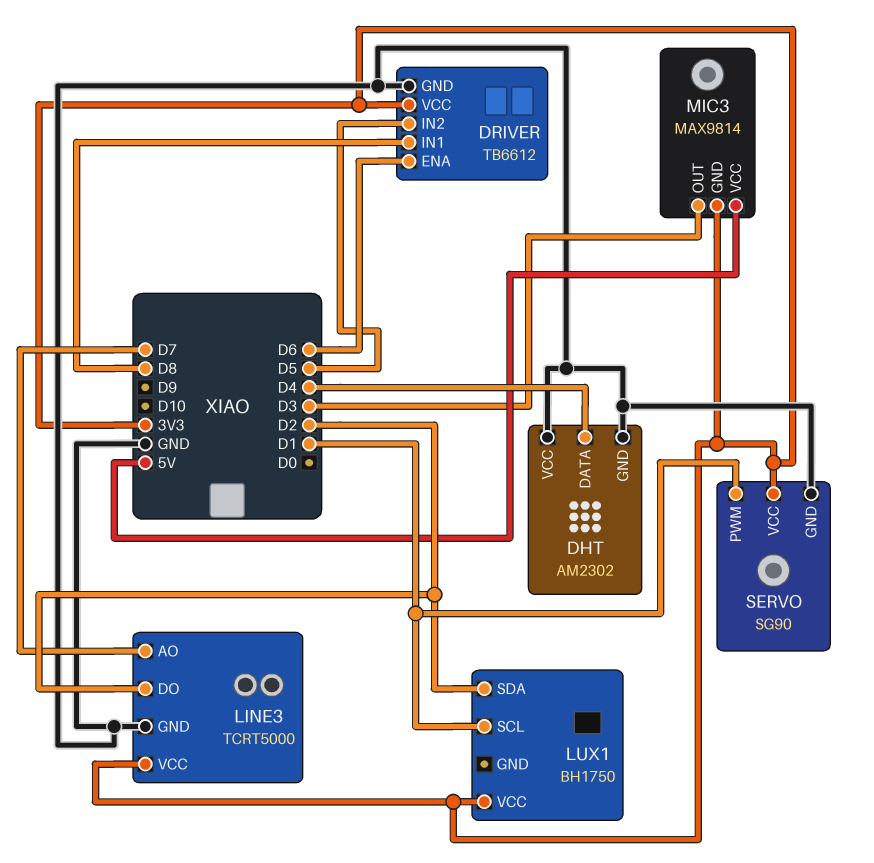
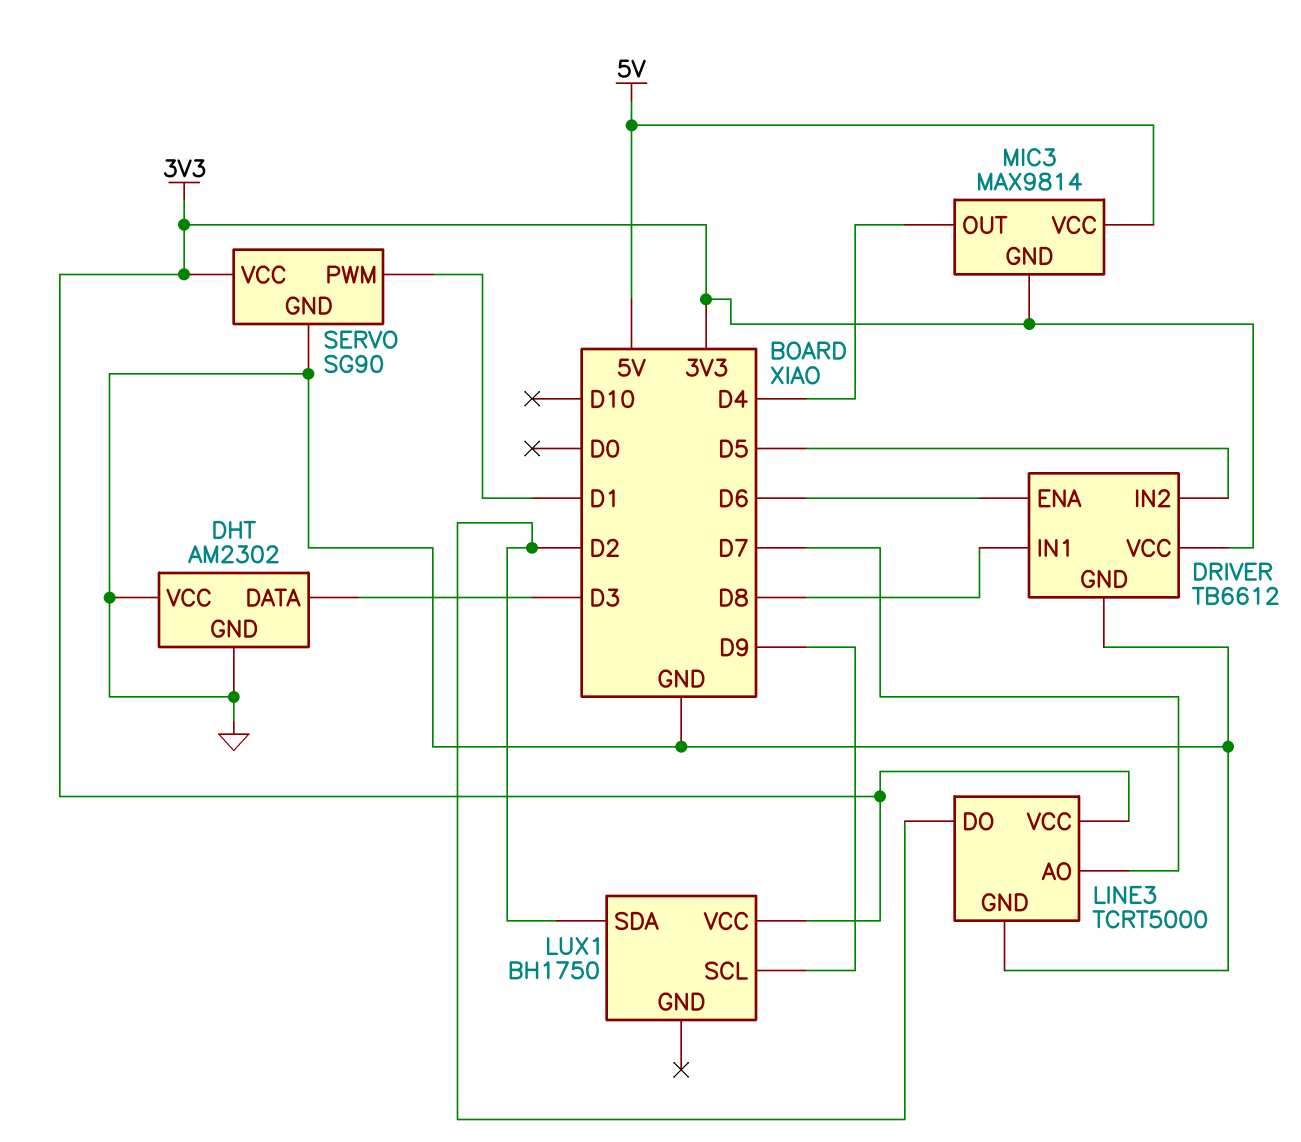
DHT pin DATA: D4 -> D3
LUX1 pin SCL: D1 -> D9
MIC3 pin OUT: D3 -> D4

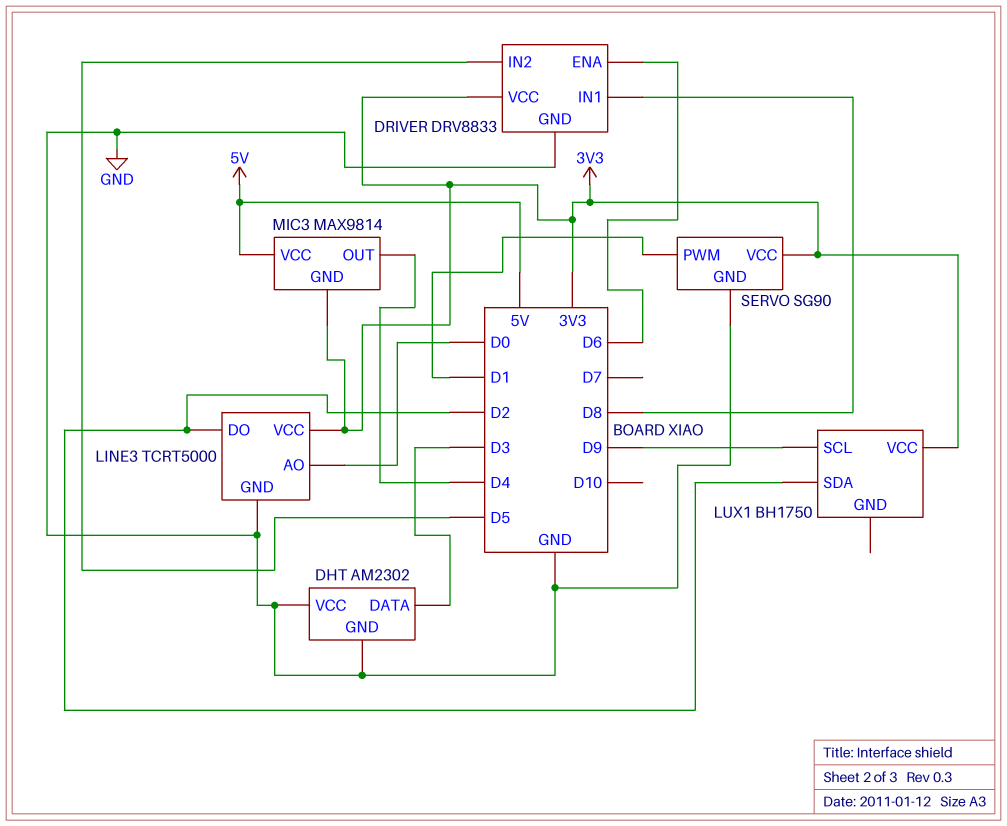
DRIVER: TB6612 -> DRV8833
LINE3 pin AO: D7 -> D0

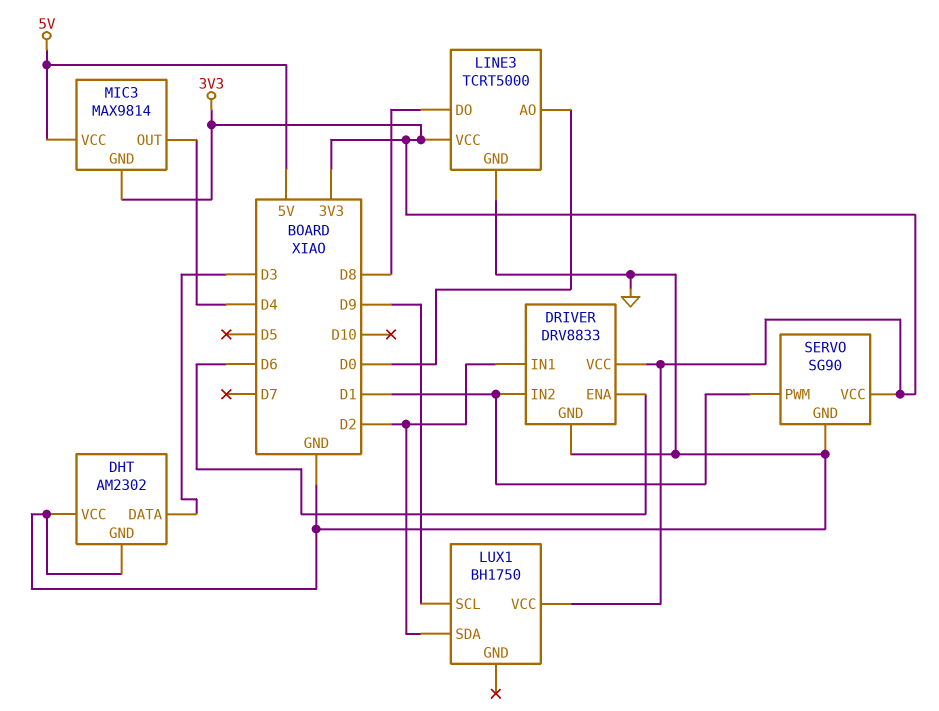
DRIVER pin IN1: D8 -> D2
DRIVER pin IN2: D5 -> D1
LINE3 pin DO: D2 -> D8

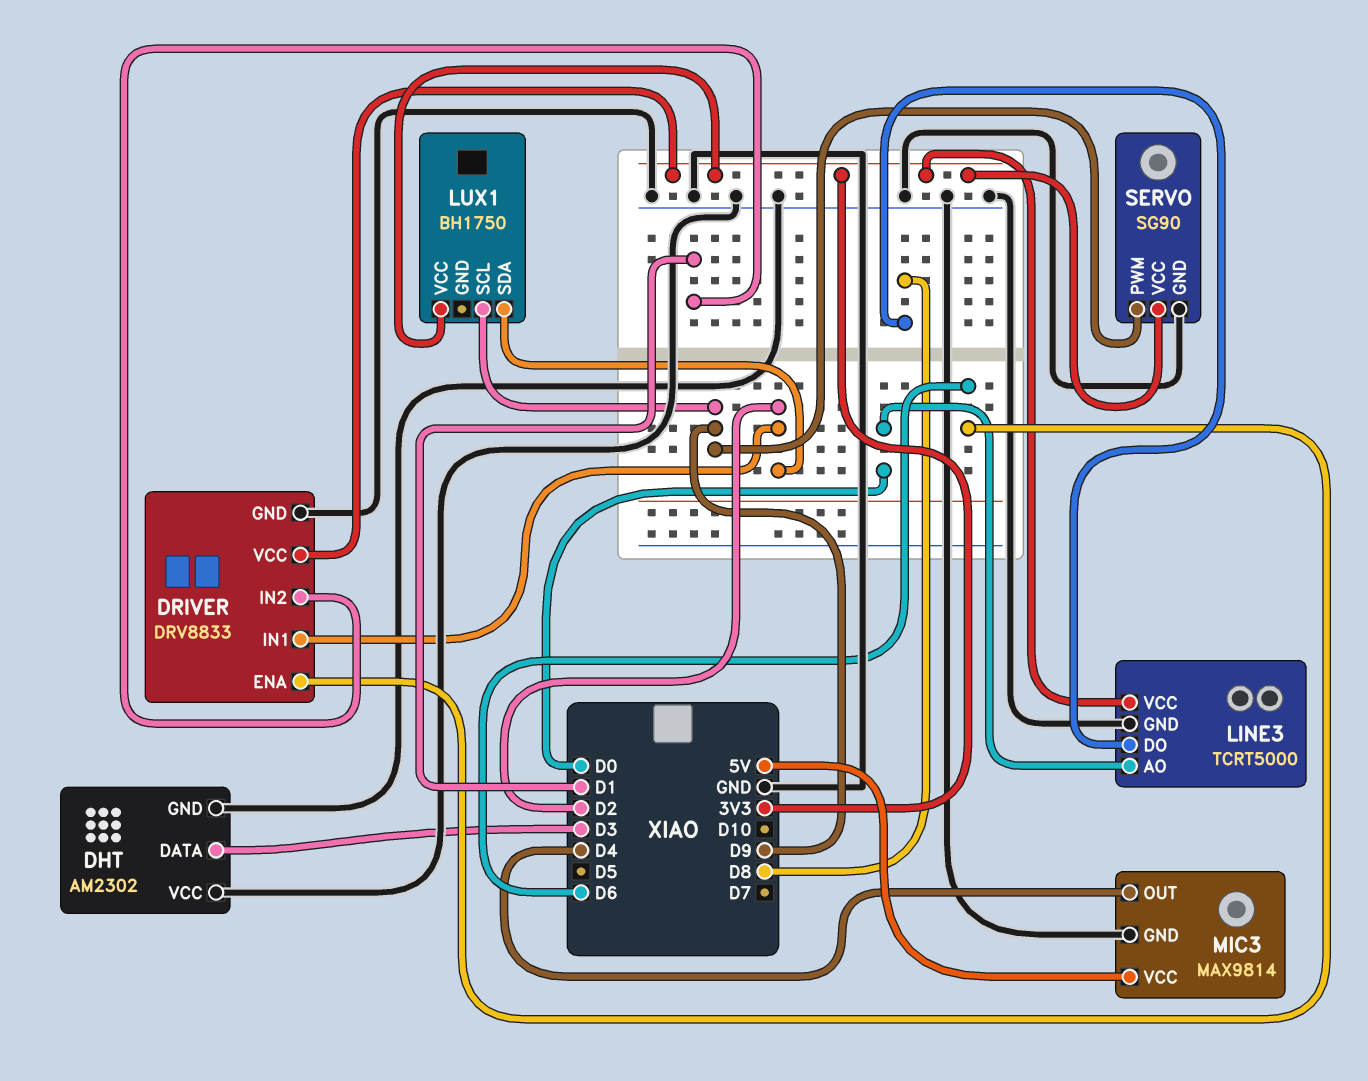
MIC3 pin GND: 3V3 -> GND
SERVO pin PWM: D1 -> D9

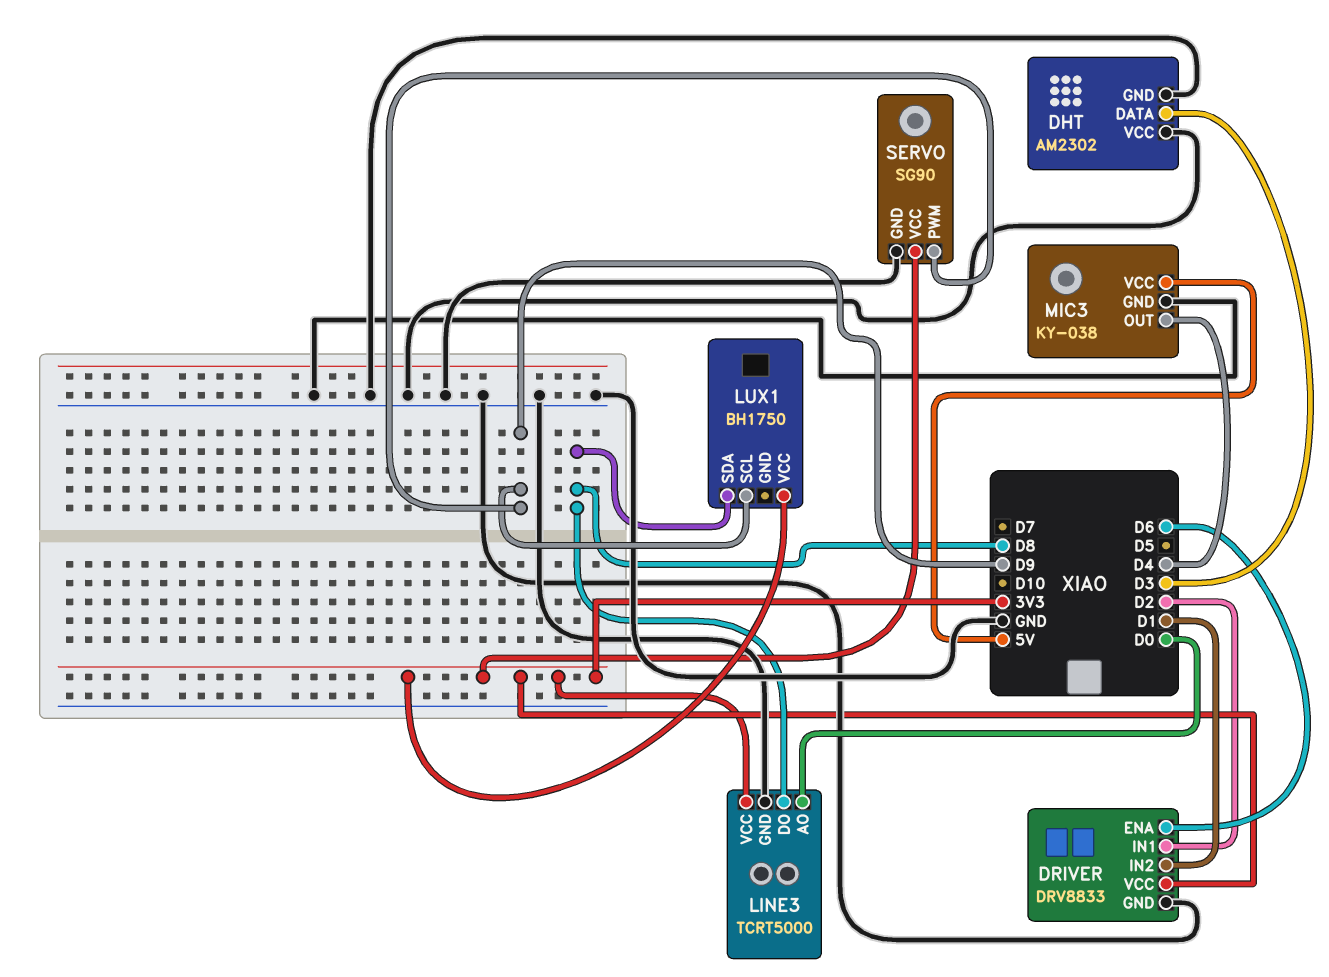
LUX1 pin SDA: D2 -> D8
MIC3: MAX9814 -> KY-038

